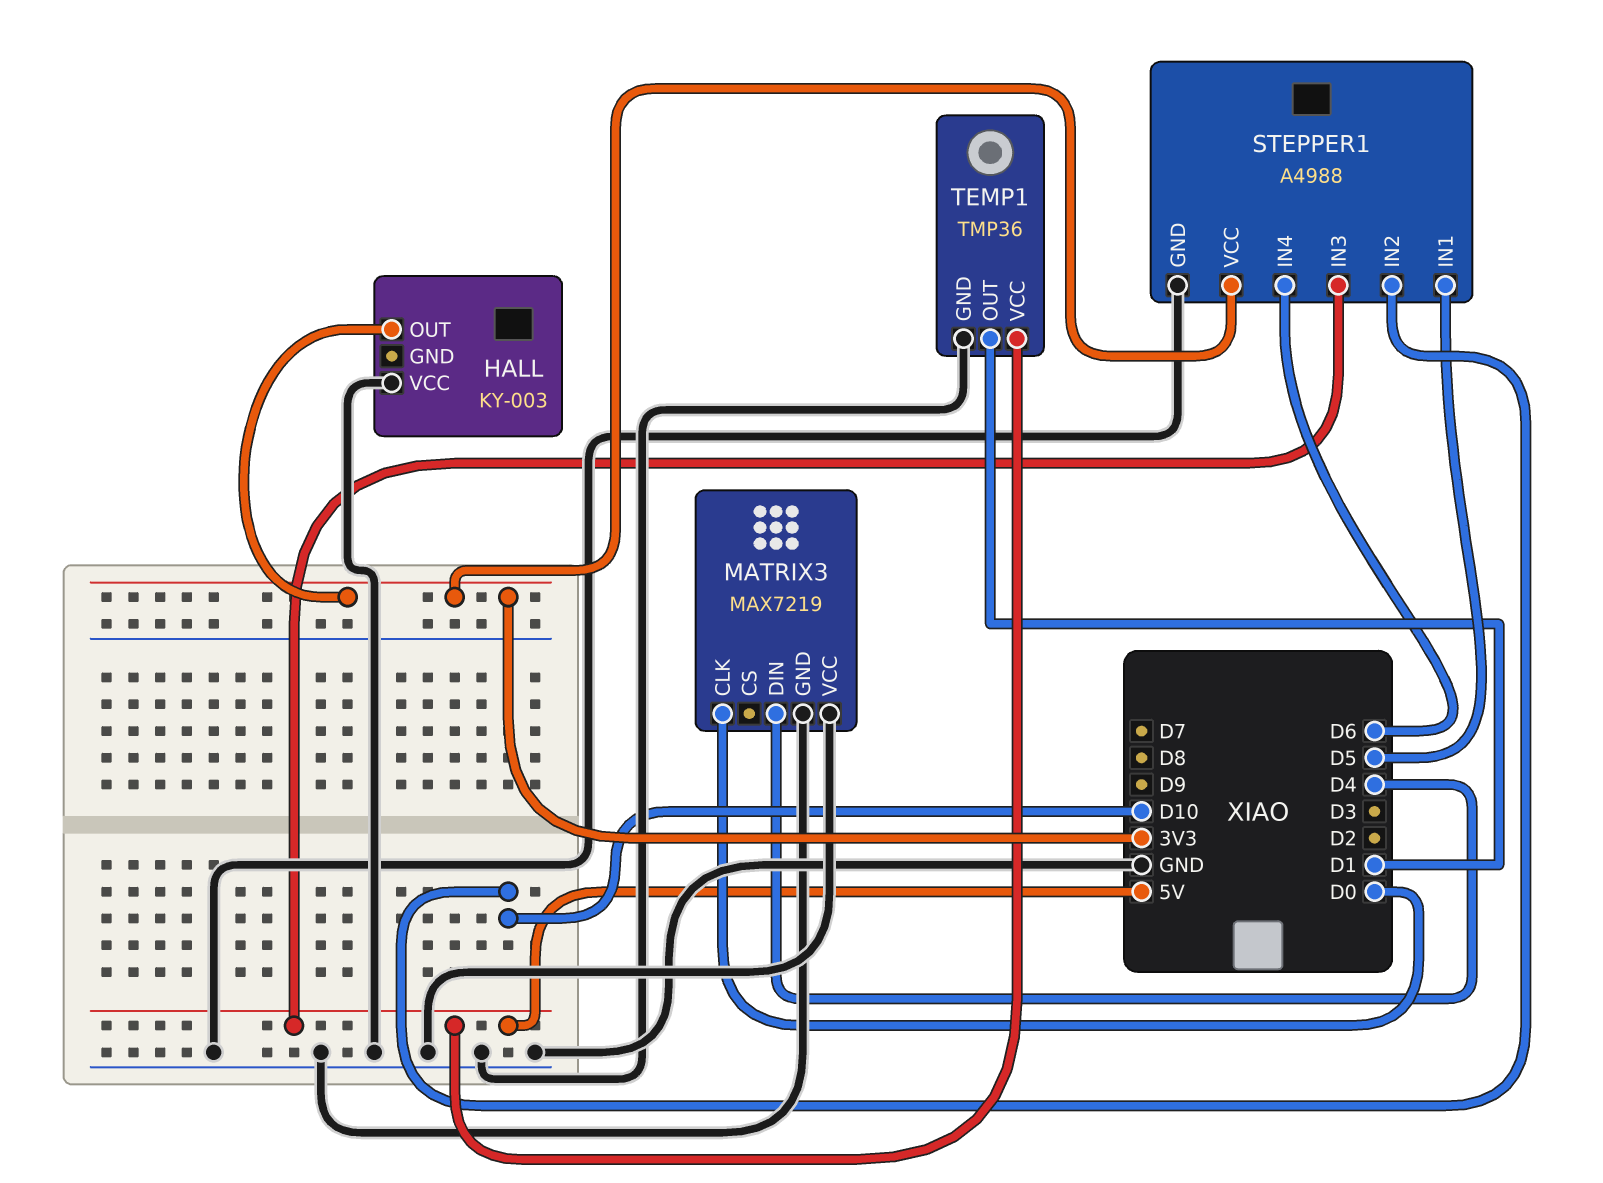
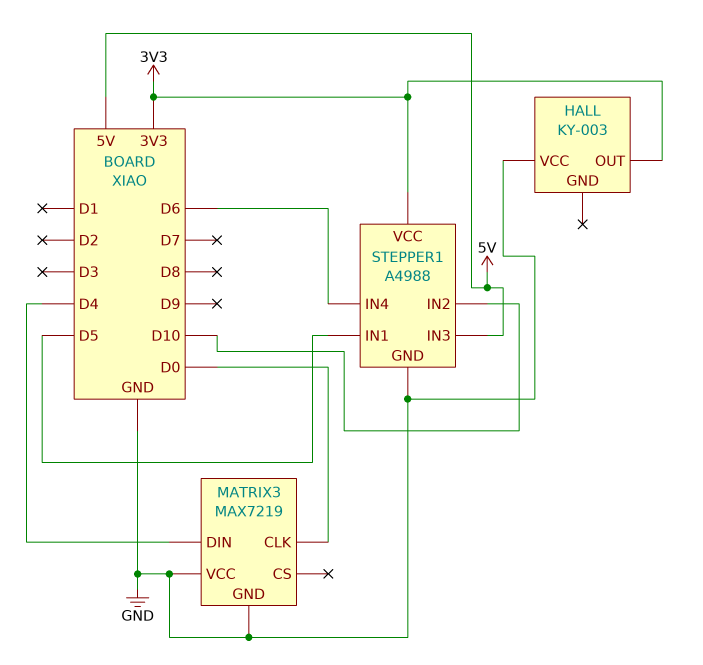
TEMP1: TMP36 -> none
TEMP1 pin GND: GND -> none
TEMP1 pin OUT: D1 -> none
TEMP1 pin VCC: 5V -> none

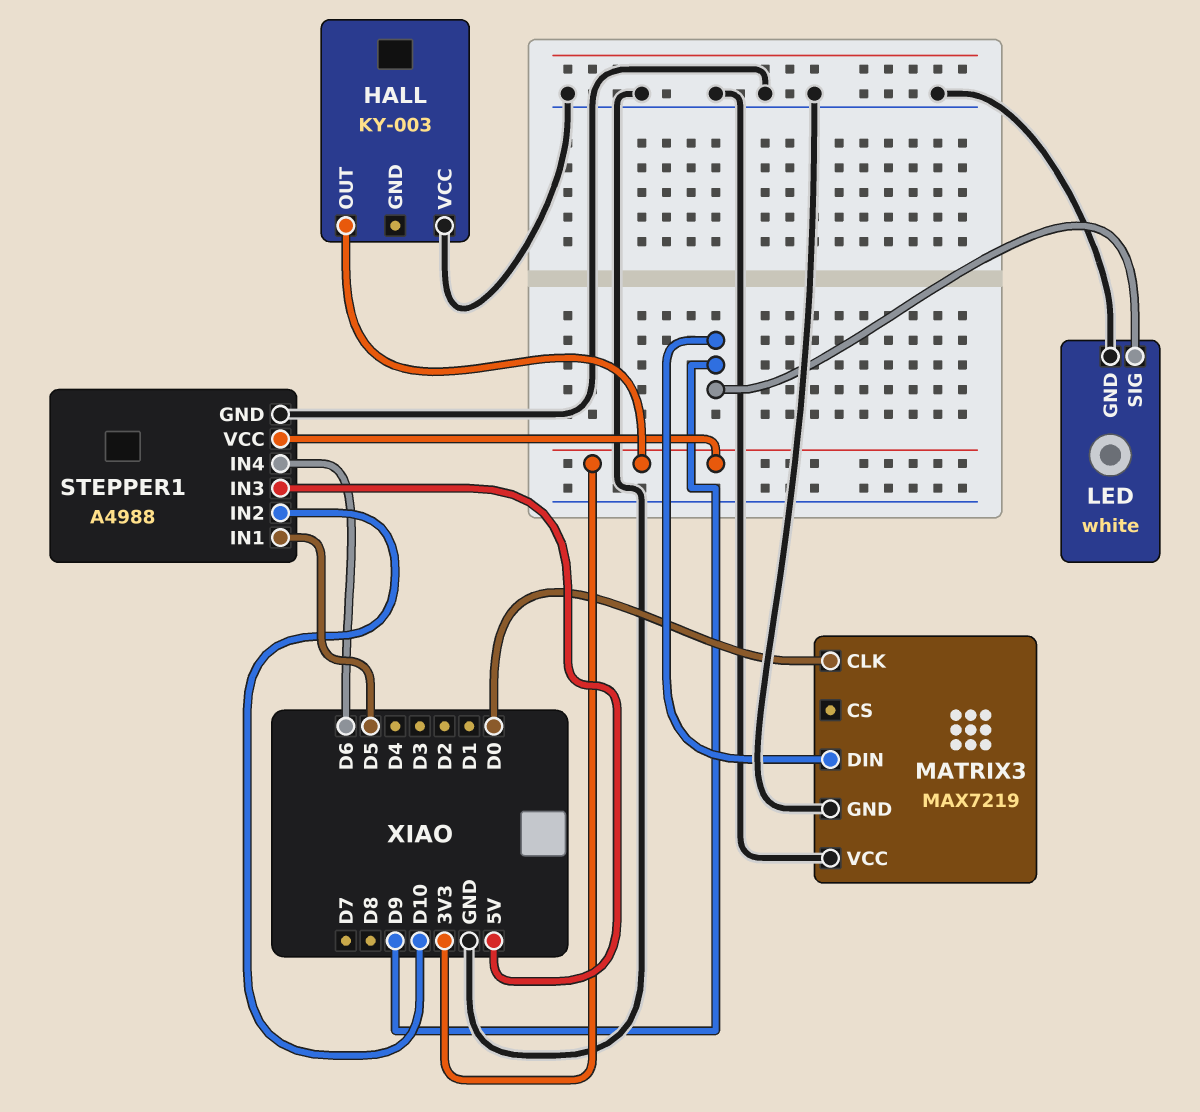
LED: none -> white
LED pin GND: none -> GND
LED pin SIG: none -> D9
MATRIX3 pin DIN: D4 -> D9

